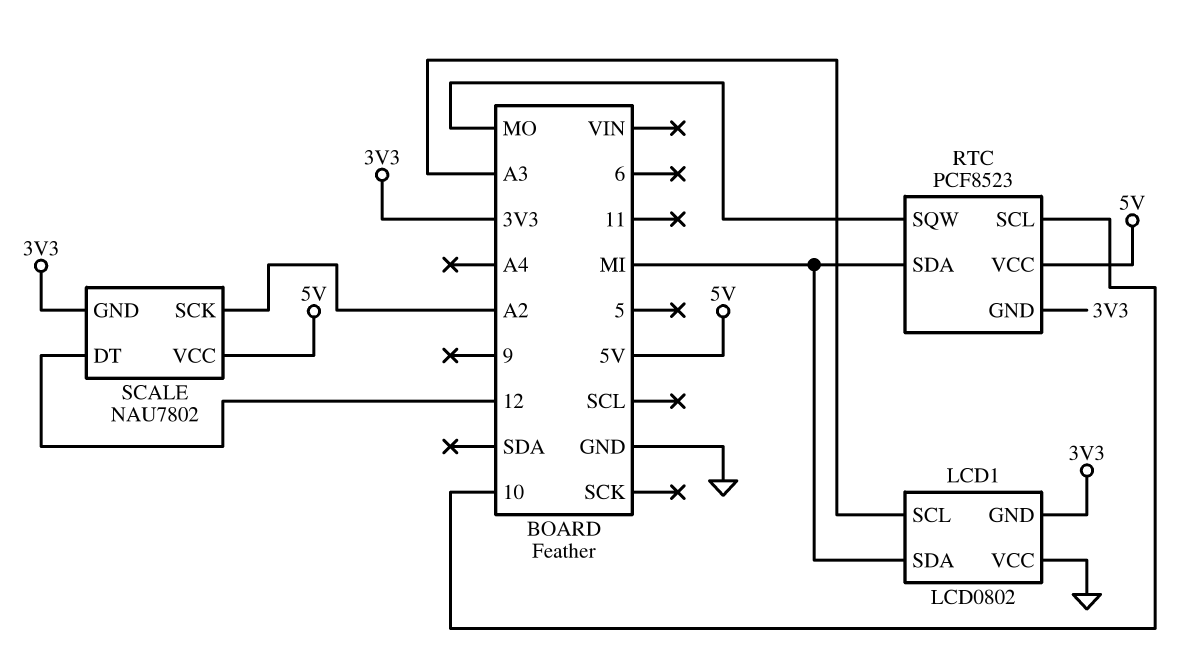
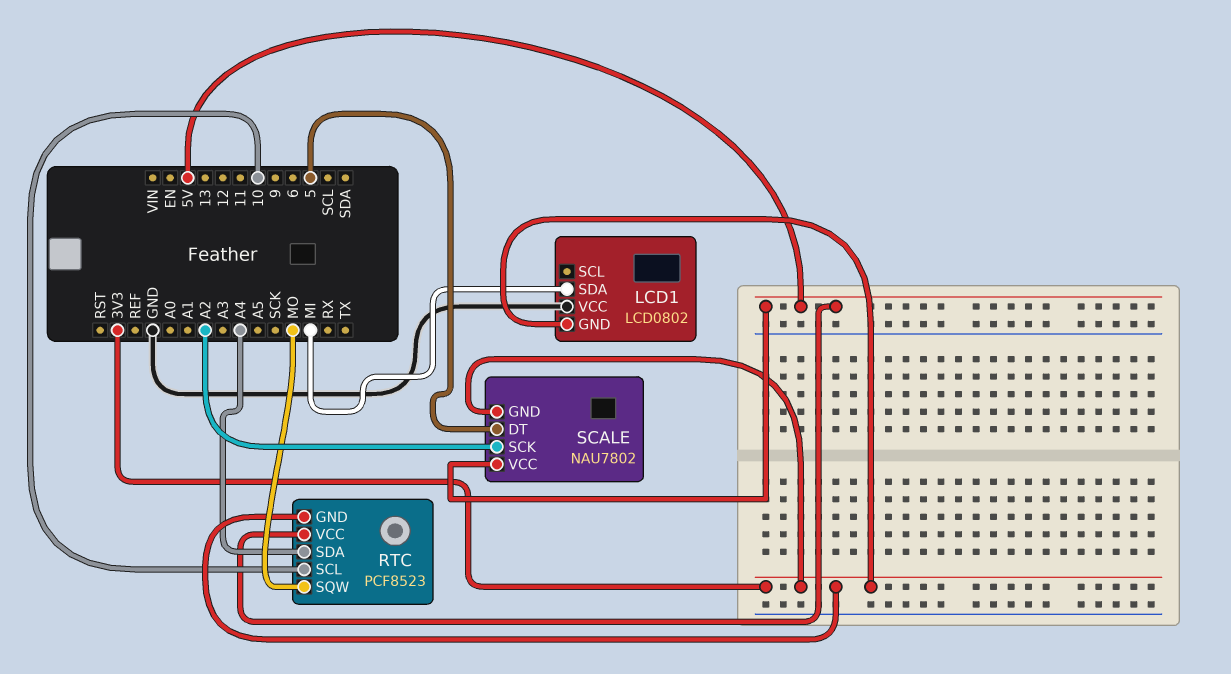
LCD1 pin SCL: A3 -> none
RTC pin SDA: MI -> A4
SCALE pin DT: 12 -> 5

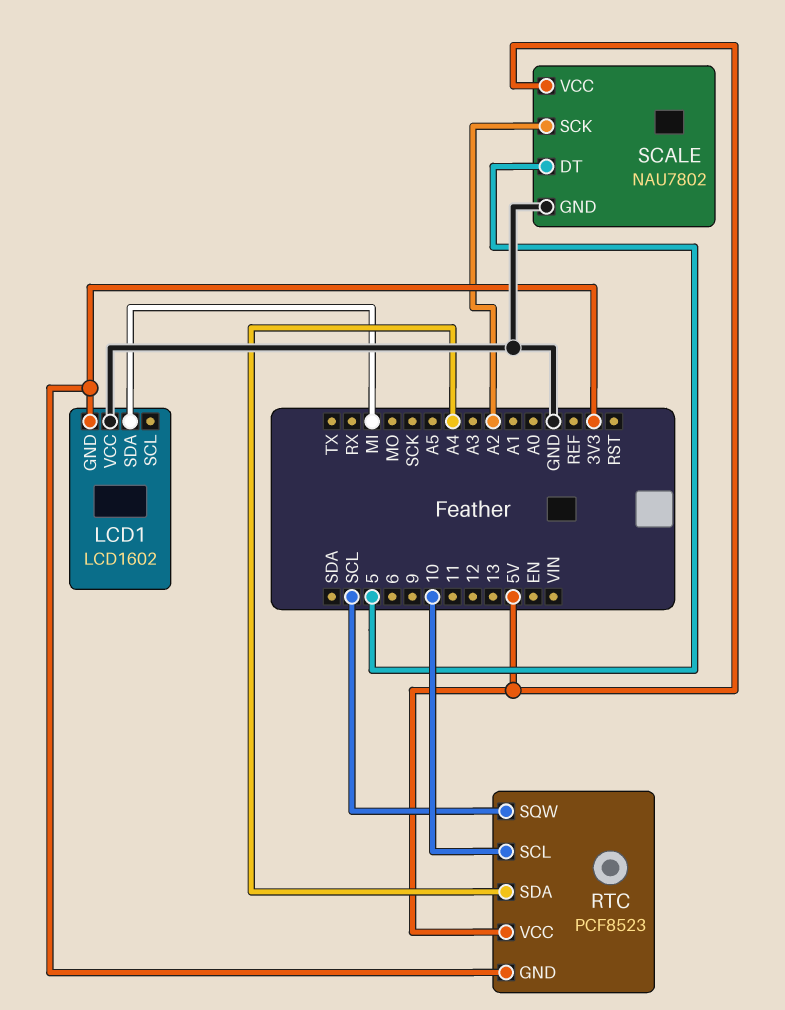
LCD1: LCD0802 -> LCD1602
RTC pin SQW: MO -> SCL
SCALE pin GND: 3V3 -> GND

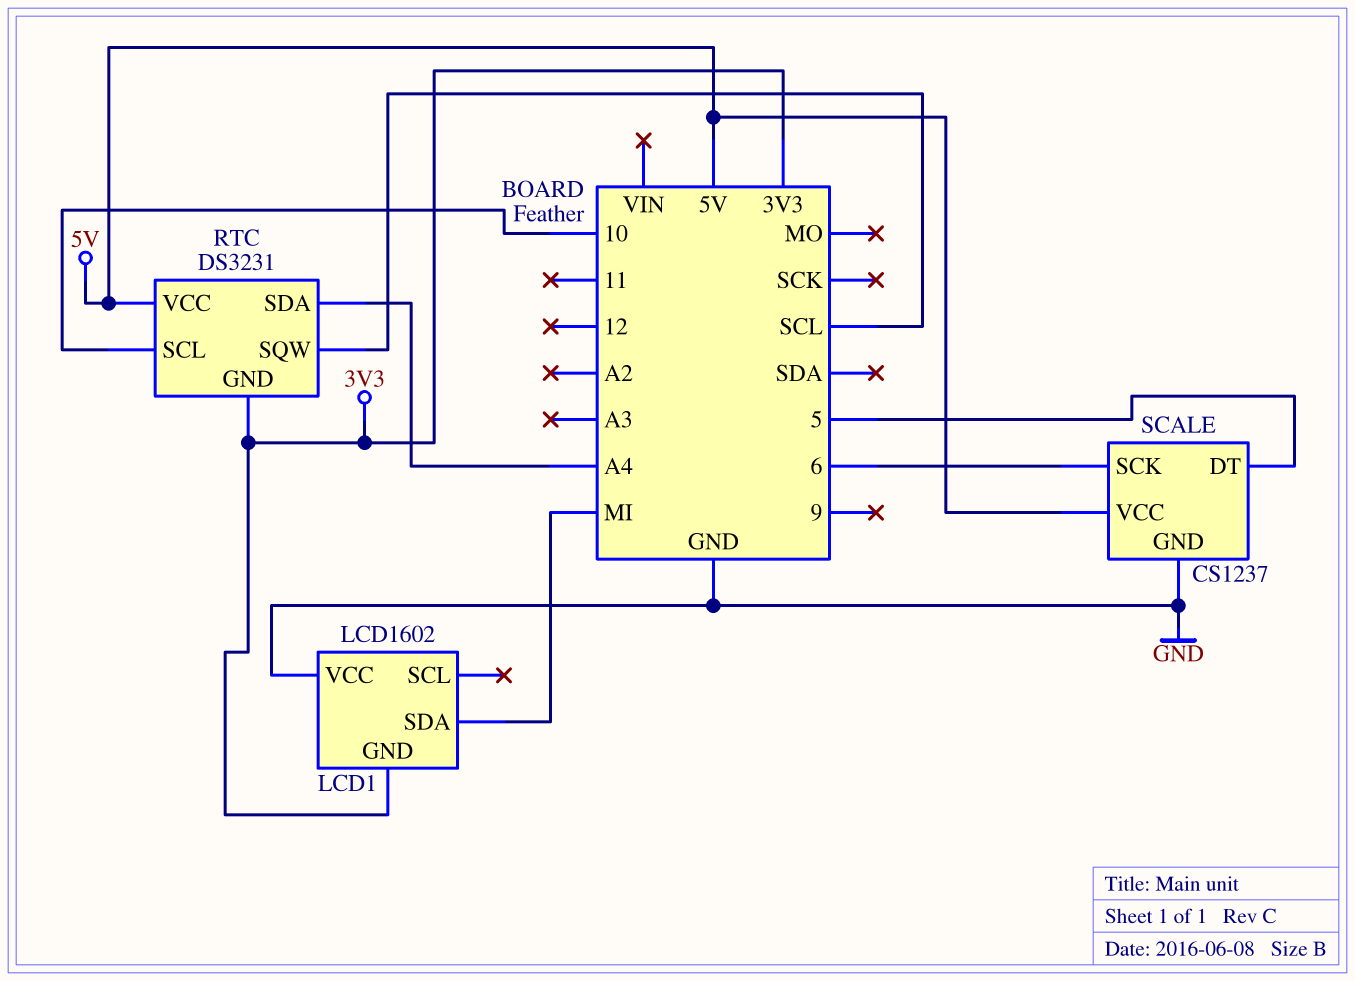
RTC: PCF8523 -> DS3231
SCALE: NAU7802 -> CS1237
SCALE pin SCK: A2 -> 6

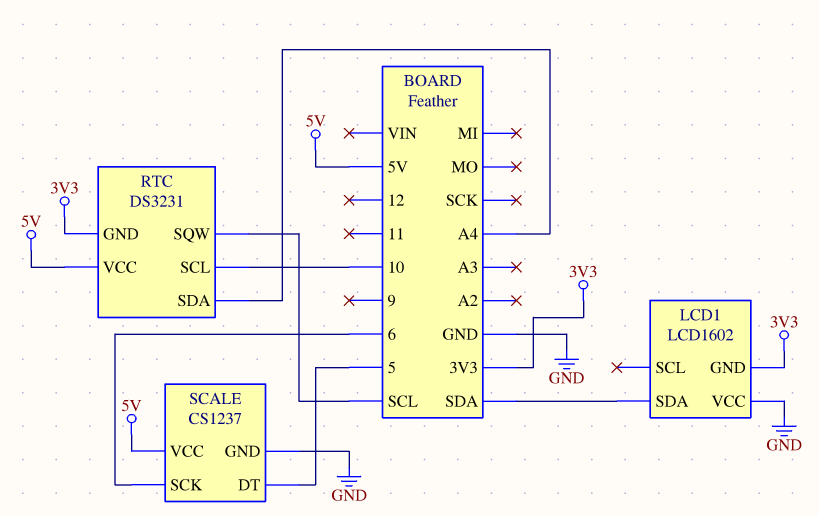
LCD1 pin SDA: MI -> SDA

